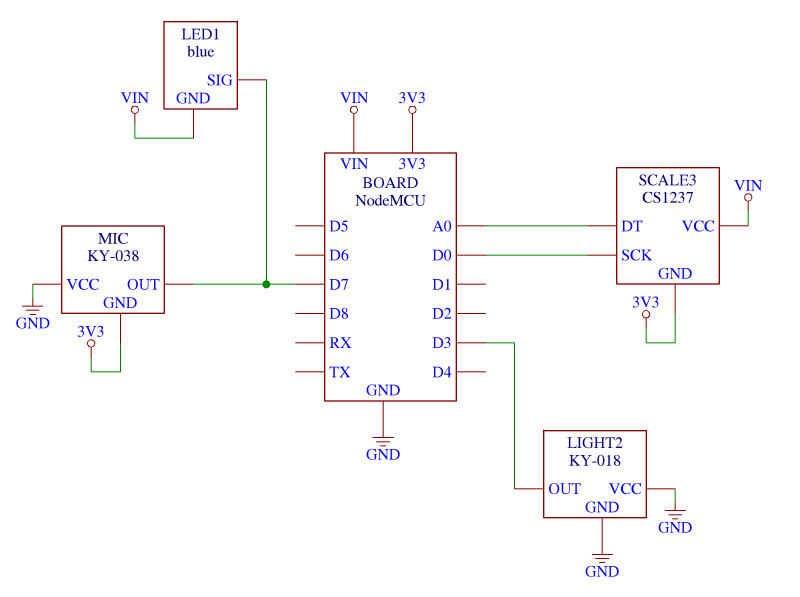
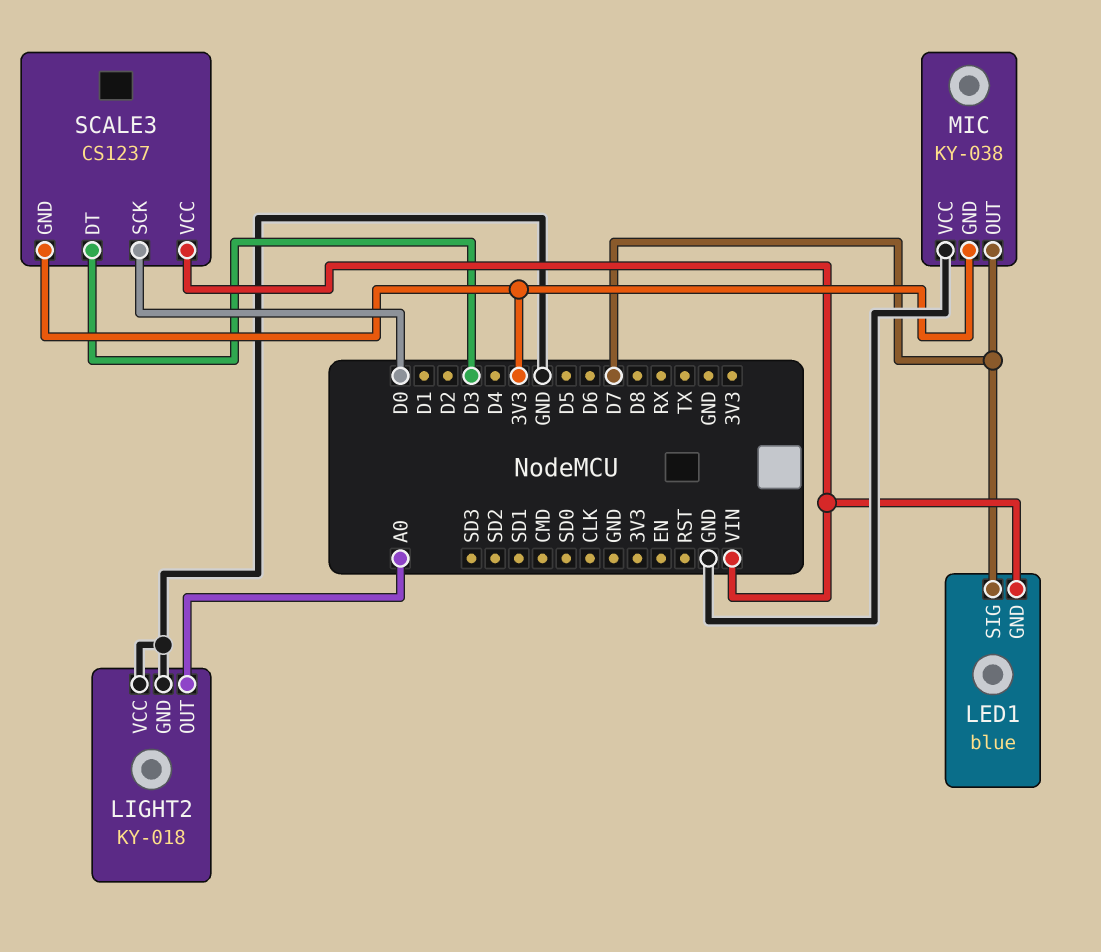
LIGHT2 pin OUT: D3 -> A0
SCALE3 pin DT: A0 -> D3

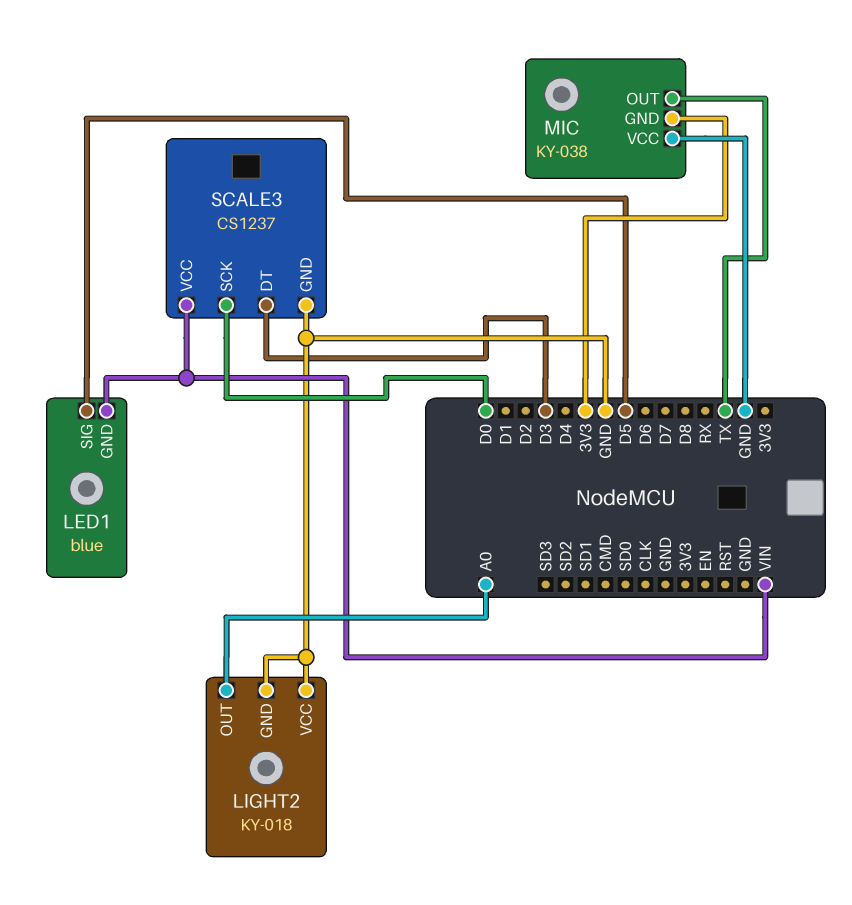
LED1 pin SIG: D7 -> D5
MIC pin OUT: D7 -> TX
SCALE3 pin GND: 3V3 -> GND

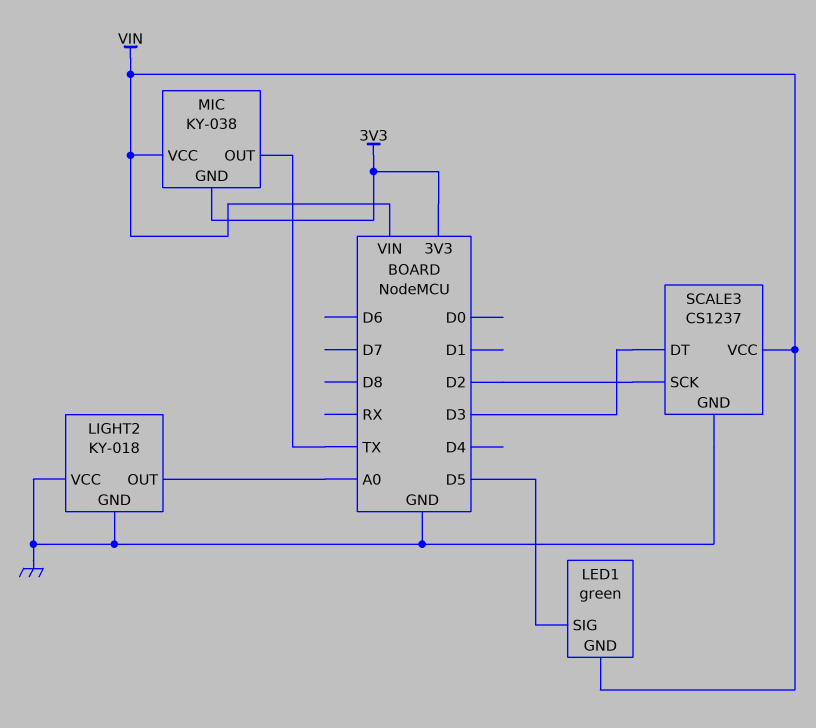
LED1: blue -> green
MIC pin VCC: GND -> VIN
SCALE3 pin SCK: D0 -> D2

